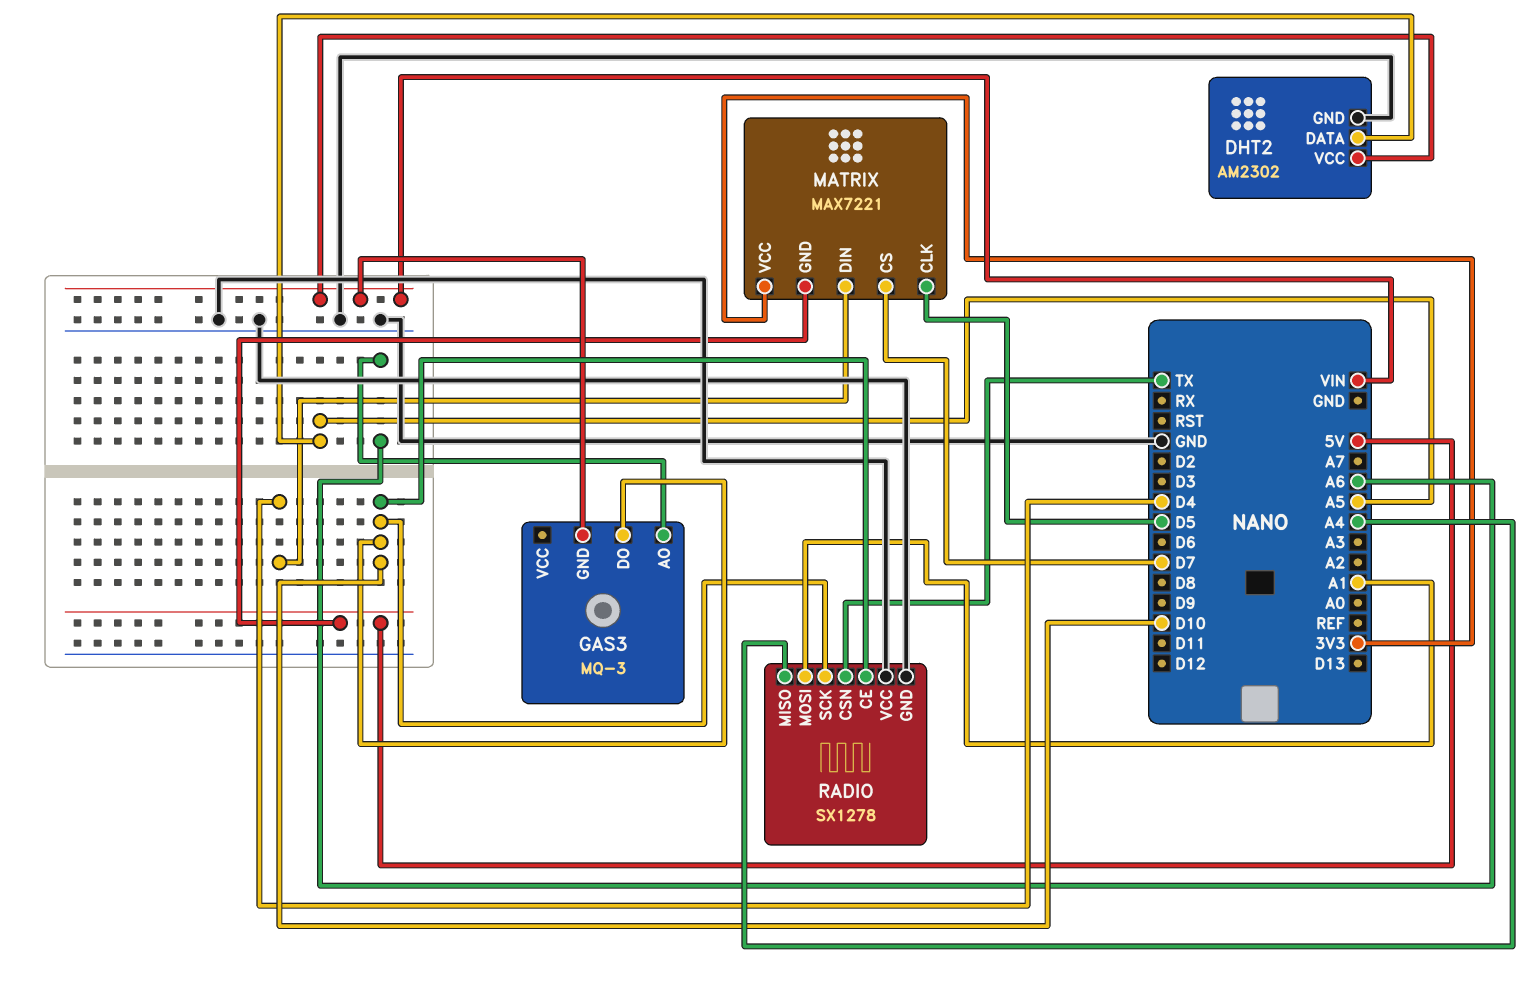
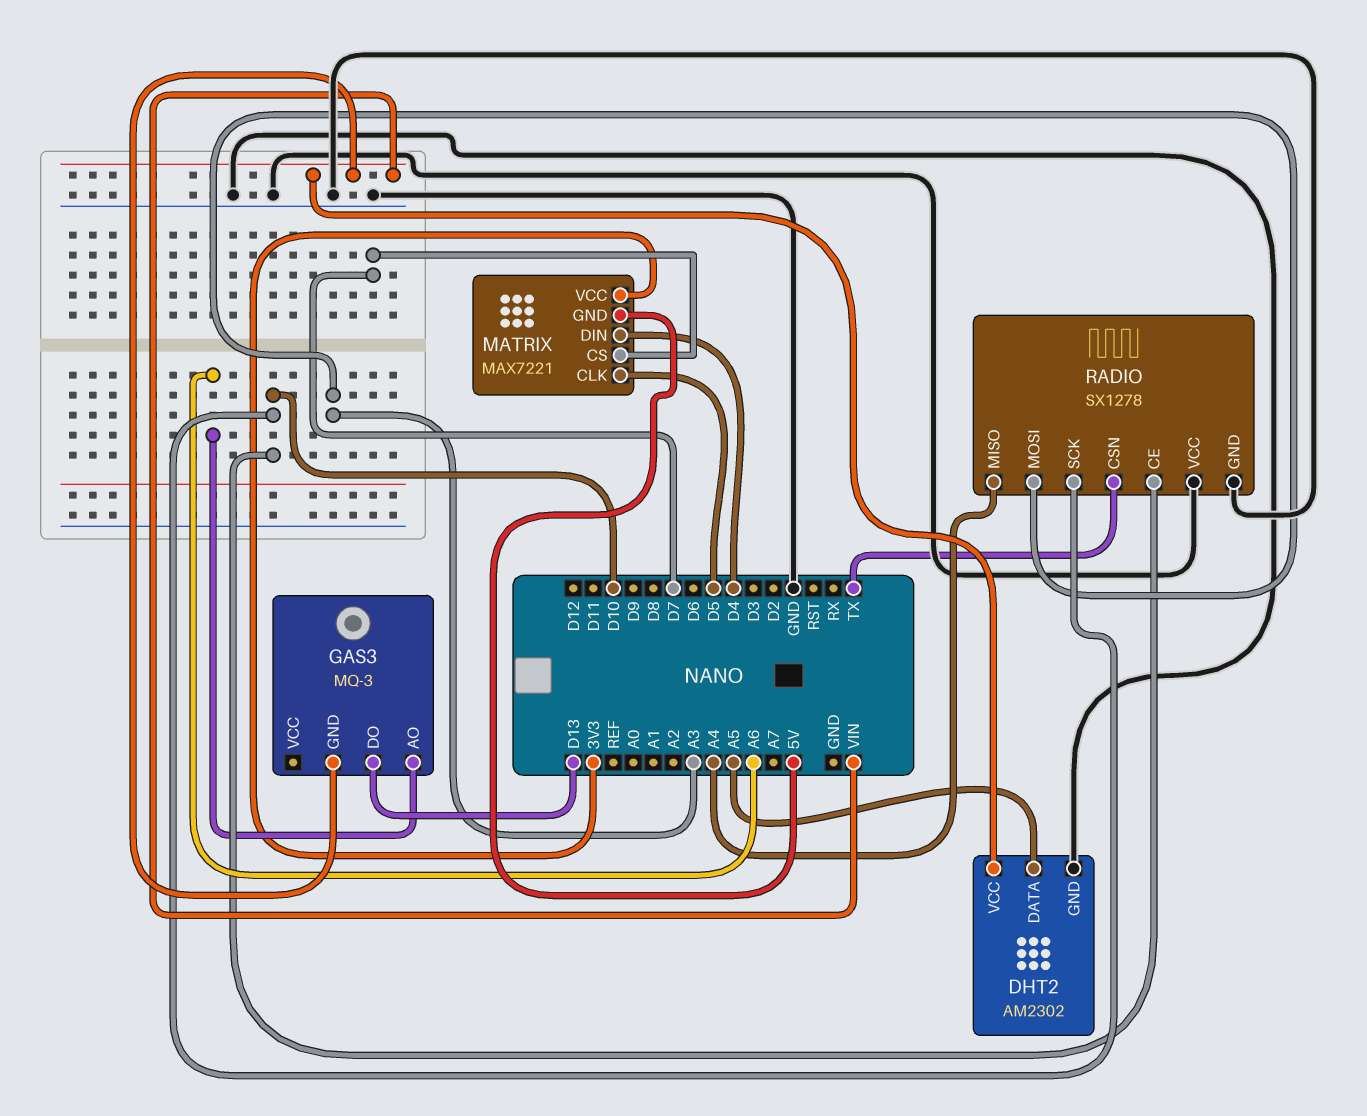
GAS3 pin DO: D10 -> D13
RADIO pin MOSI: A1 -> A3

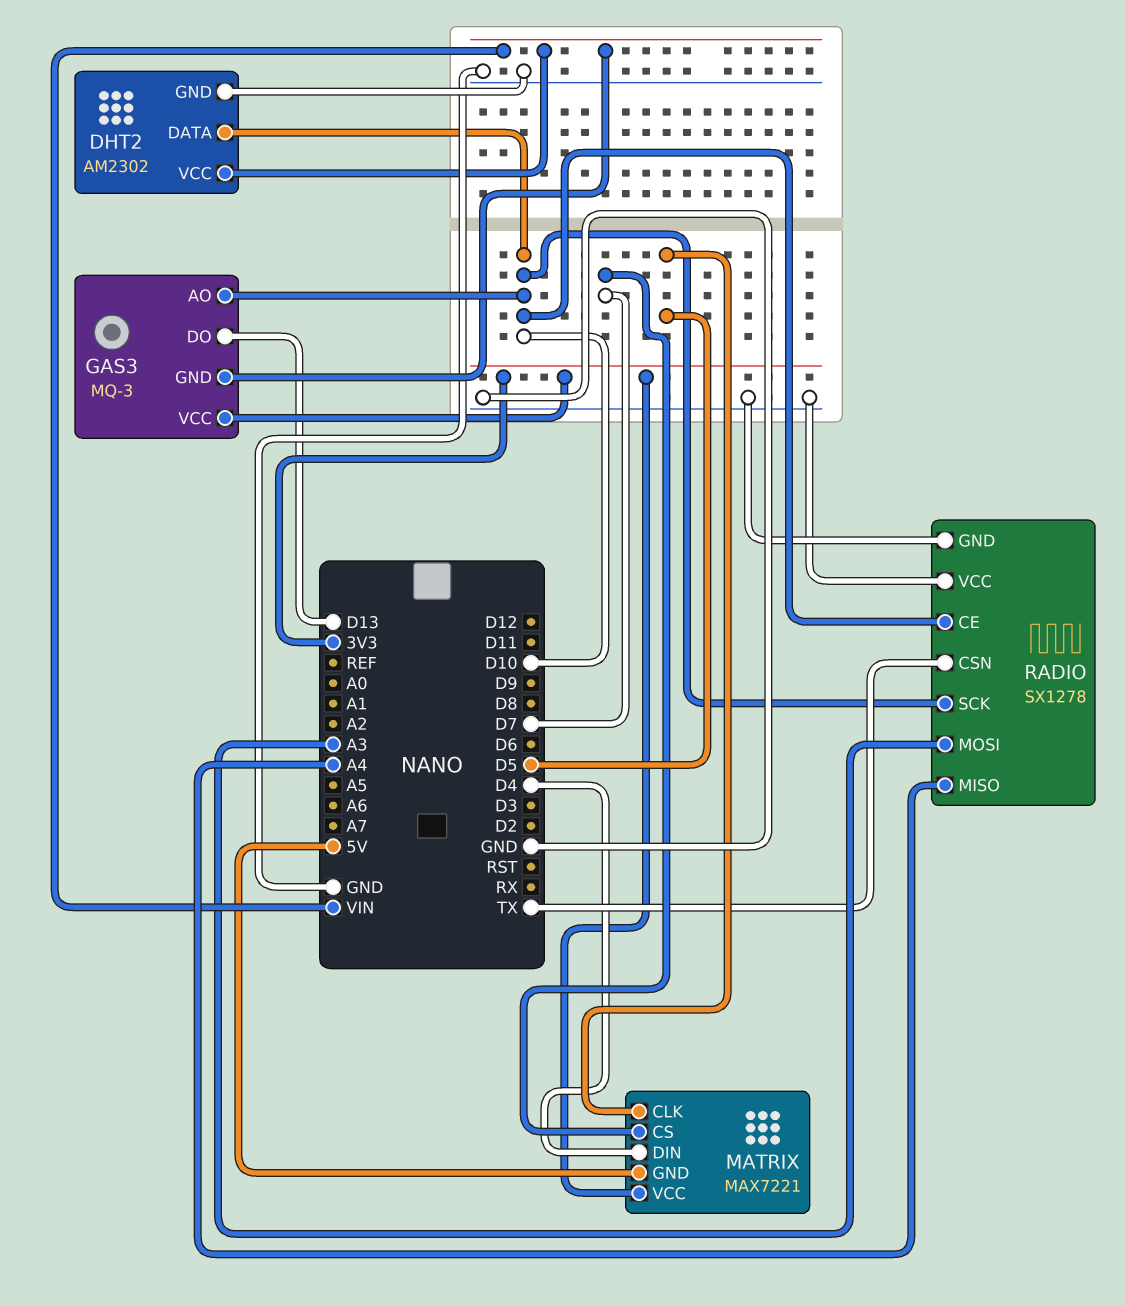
DHT2 pin DATA: A5 -> D10
GAS3 pin AO: A6 -> D10
GAS3 pin VCC: none -> 3V3

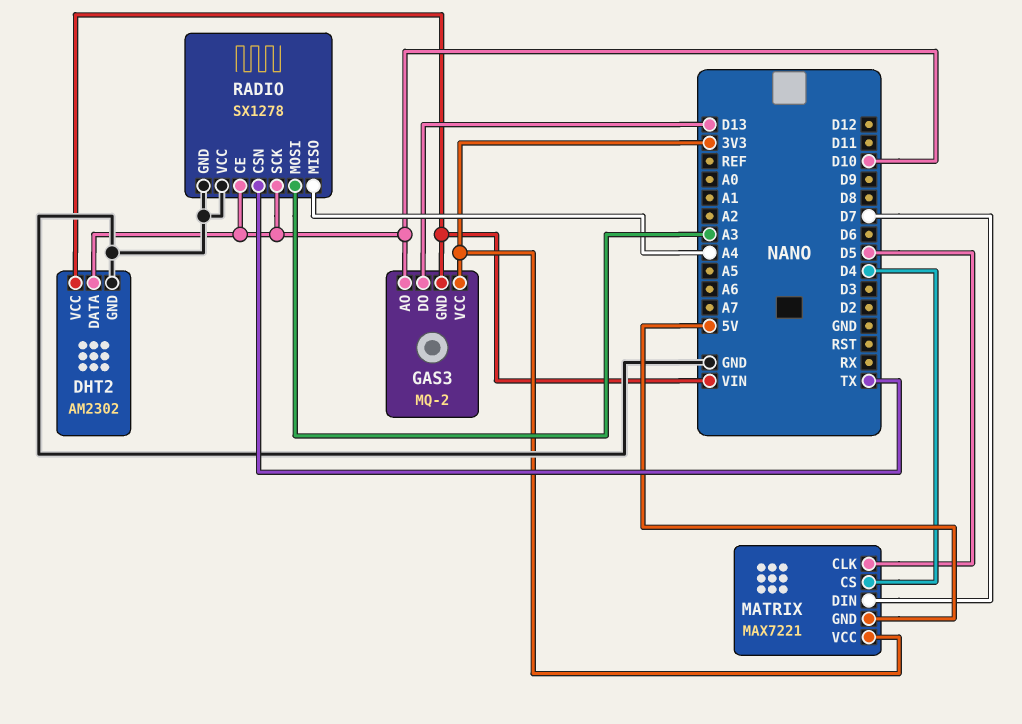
GAS3: MQ-3 -> MQ-2
MATRIX pin CS: D7 -> D4
MATRIX pin DIN: D4 -> D7

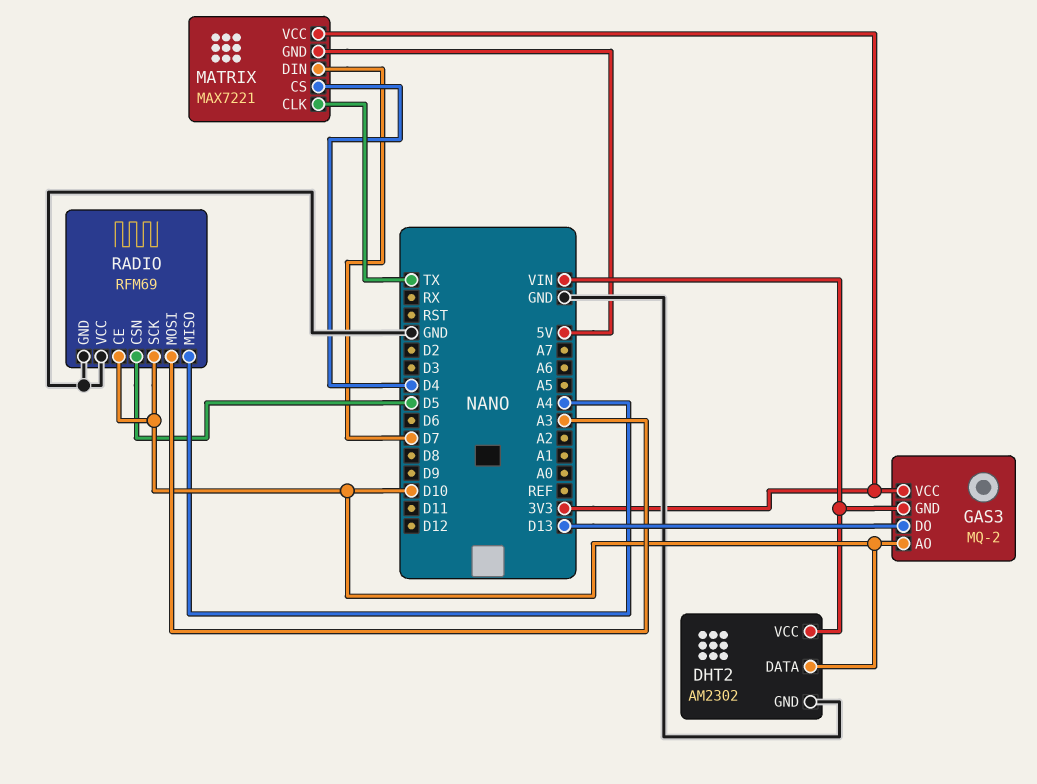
MATRIX pin CLK: D5 -> TX
RADIO: SX1278 -> RFM69
RADIO pin CSN: TX -> D5

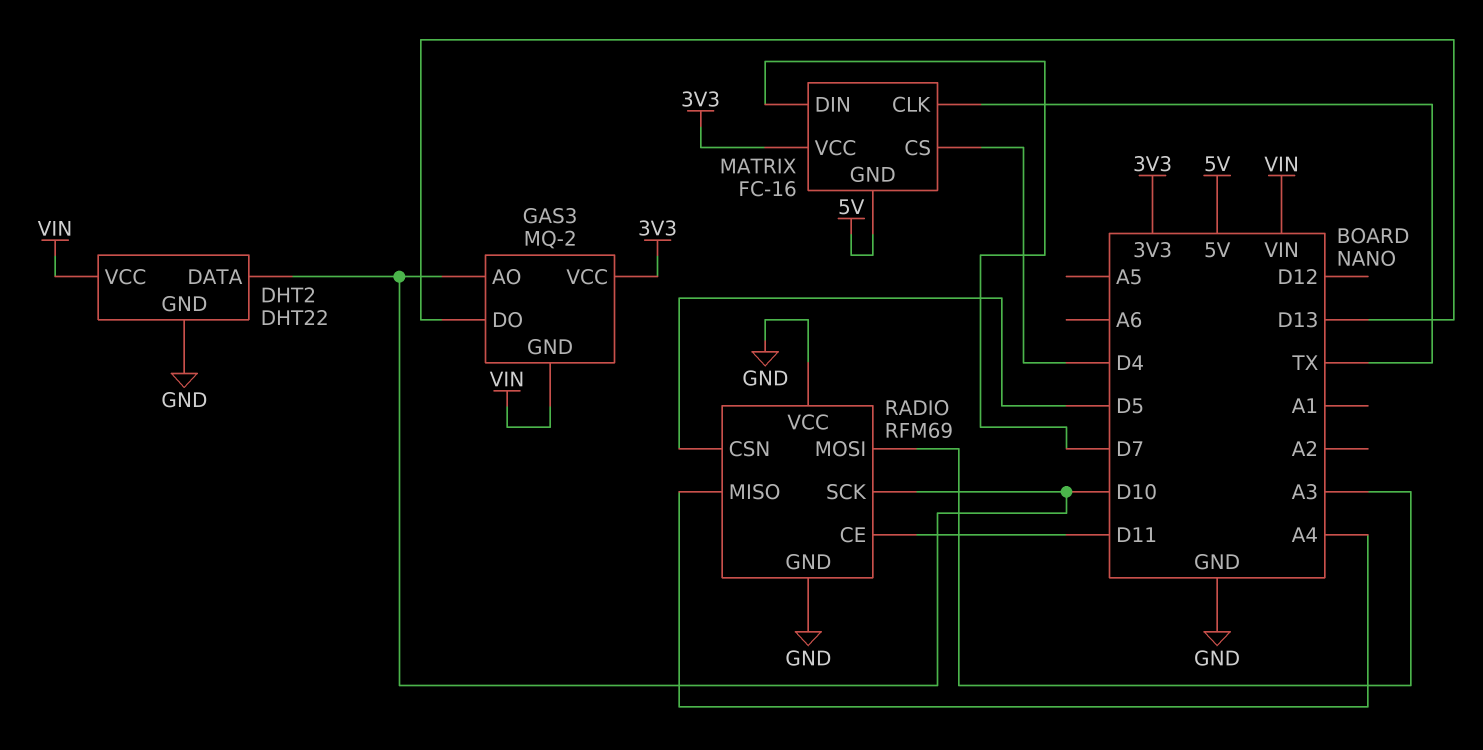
DHT2: AM2302 -> DHT22
MATRIX: MAX7221 -> FC-16
RADIO pin CE: D10 -> D11

